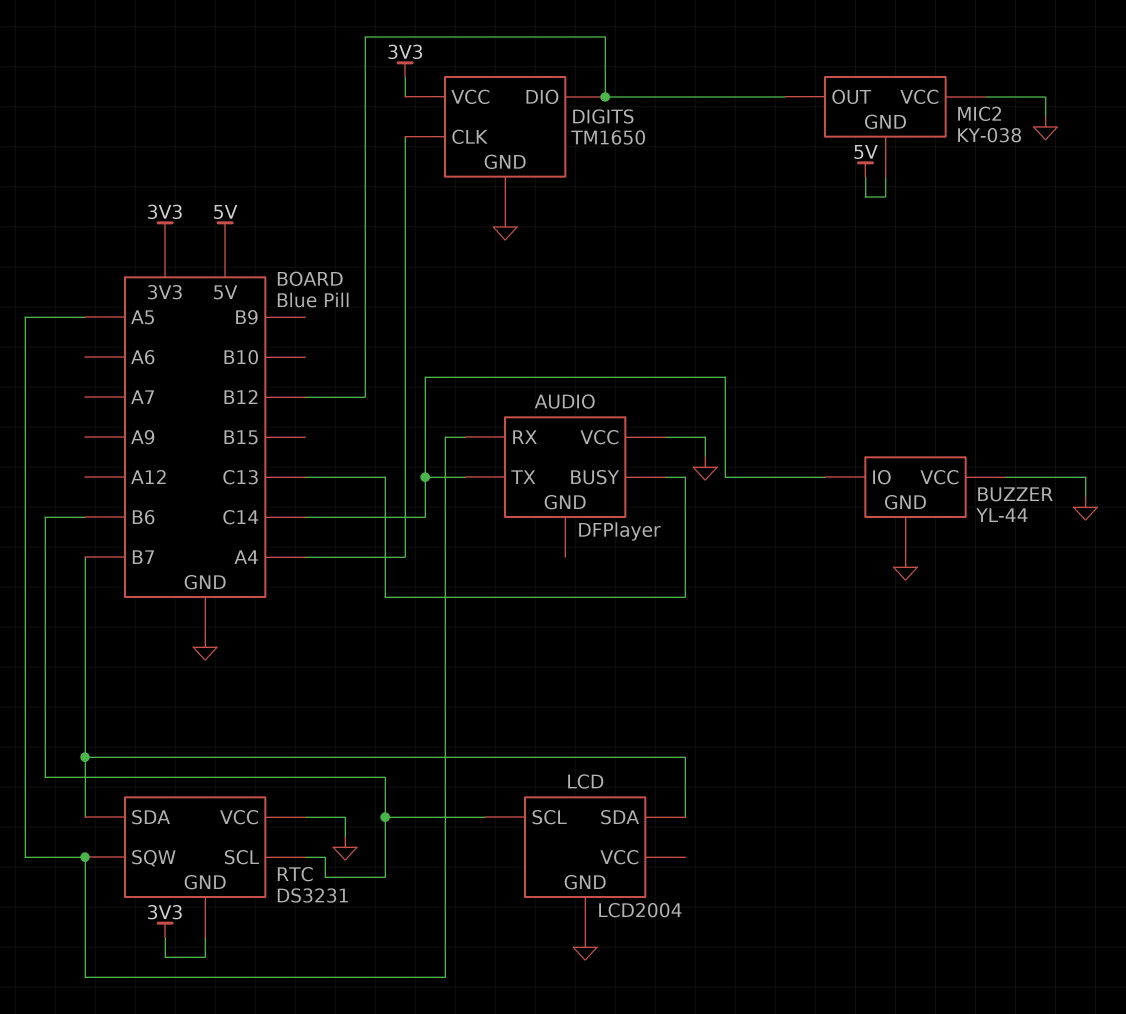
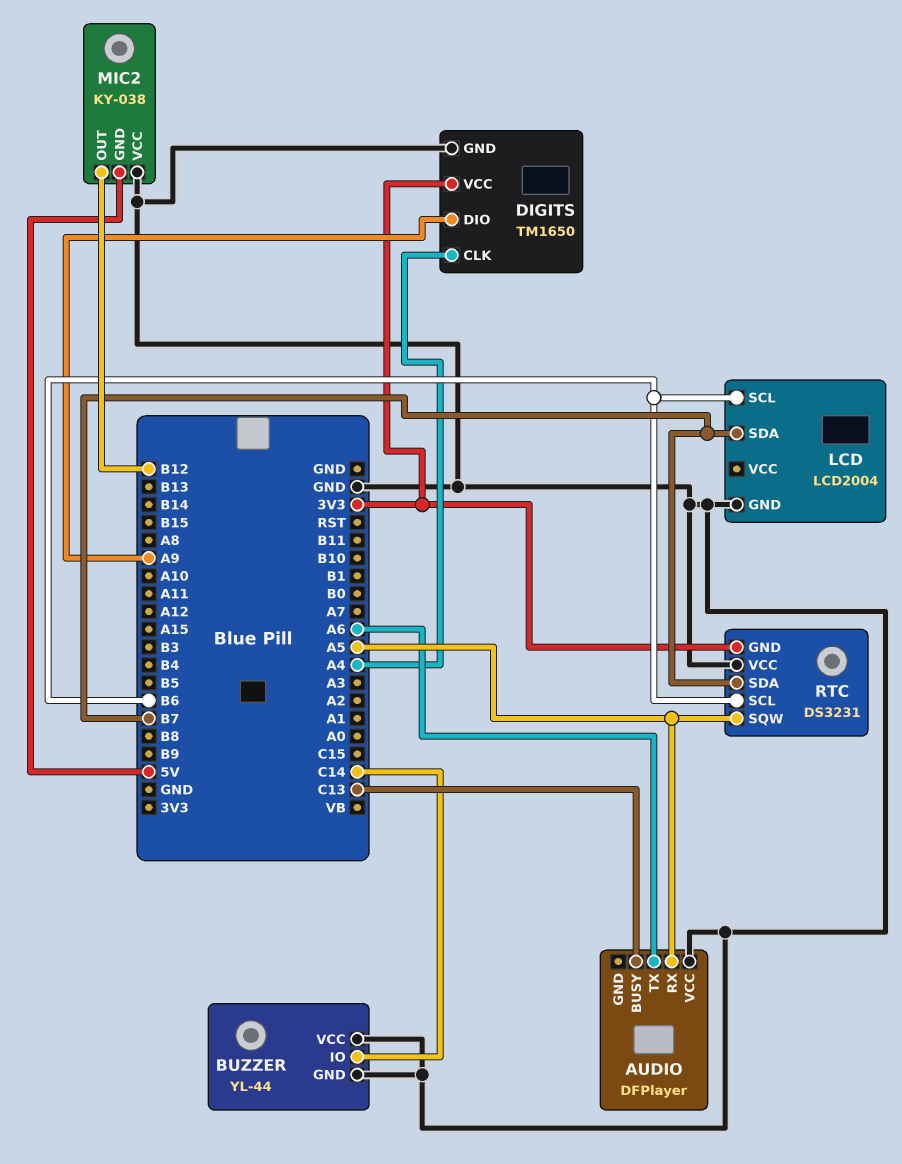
AUDIO pin TX: C14 -> A6
DIGITS pin DIO: B12 -> A9

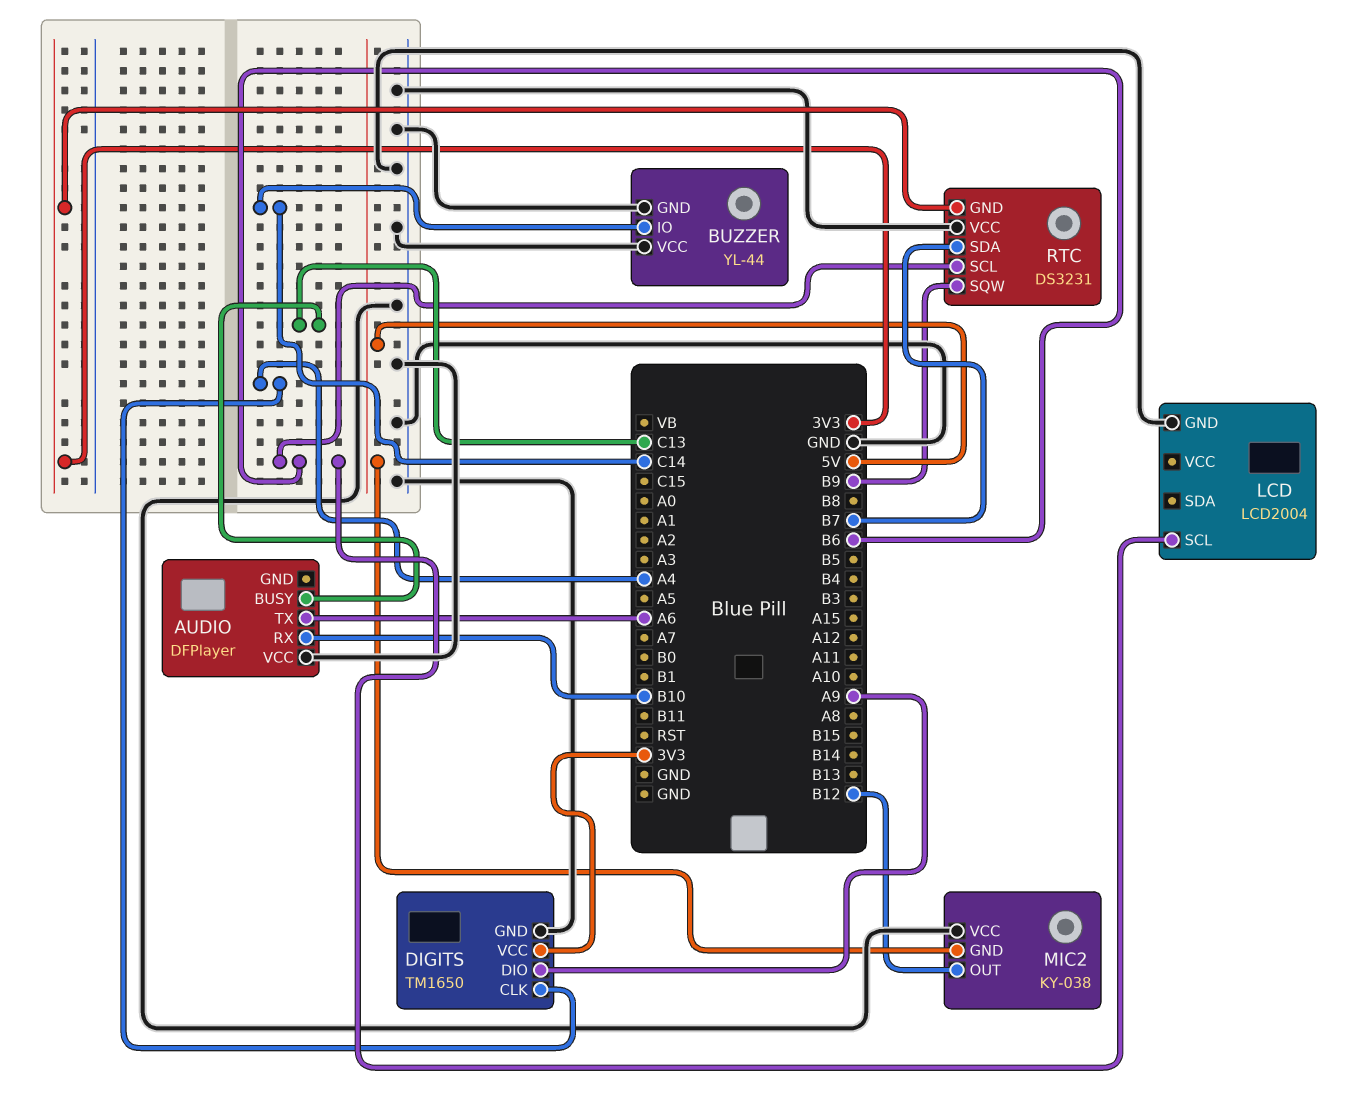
AUDIO pin RX: A5 -> B10
LCD pin SDA: B7 -> none
RTC pin SQW: A5 -> B9

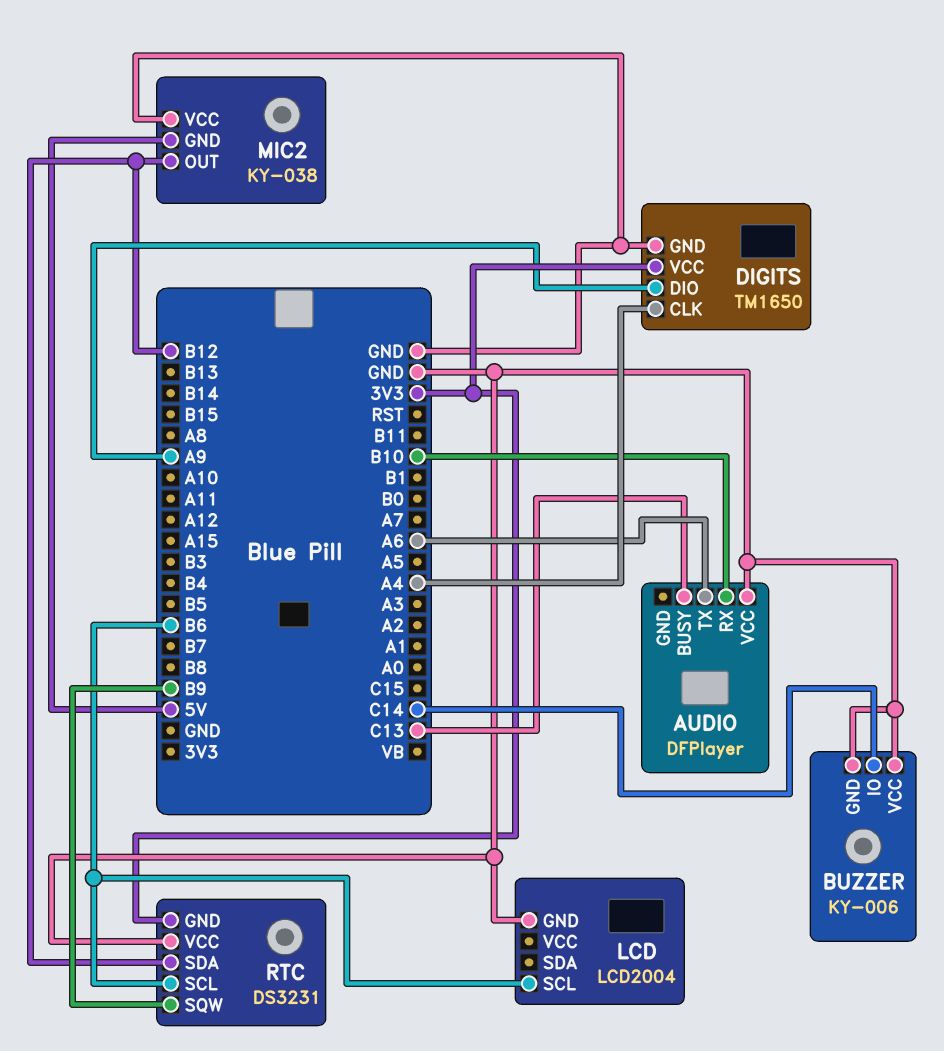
BUZZER: YL-44 -> KY-006
RTC pin SDA: B7 -> B12

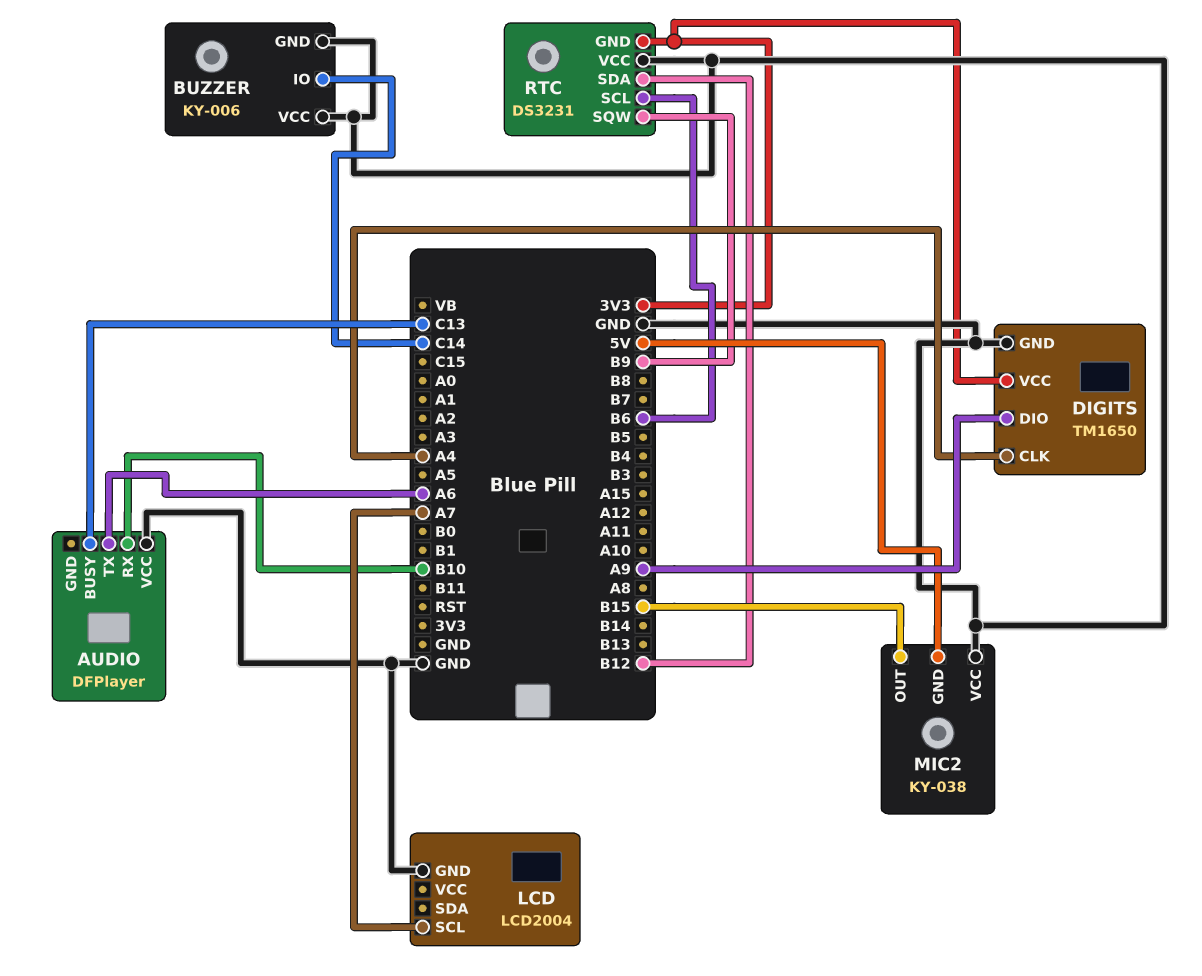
LCD pin SCL: B6 -> A7
MIC2 pin OUT: B12 -> B15

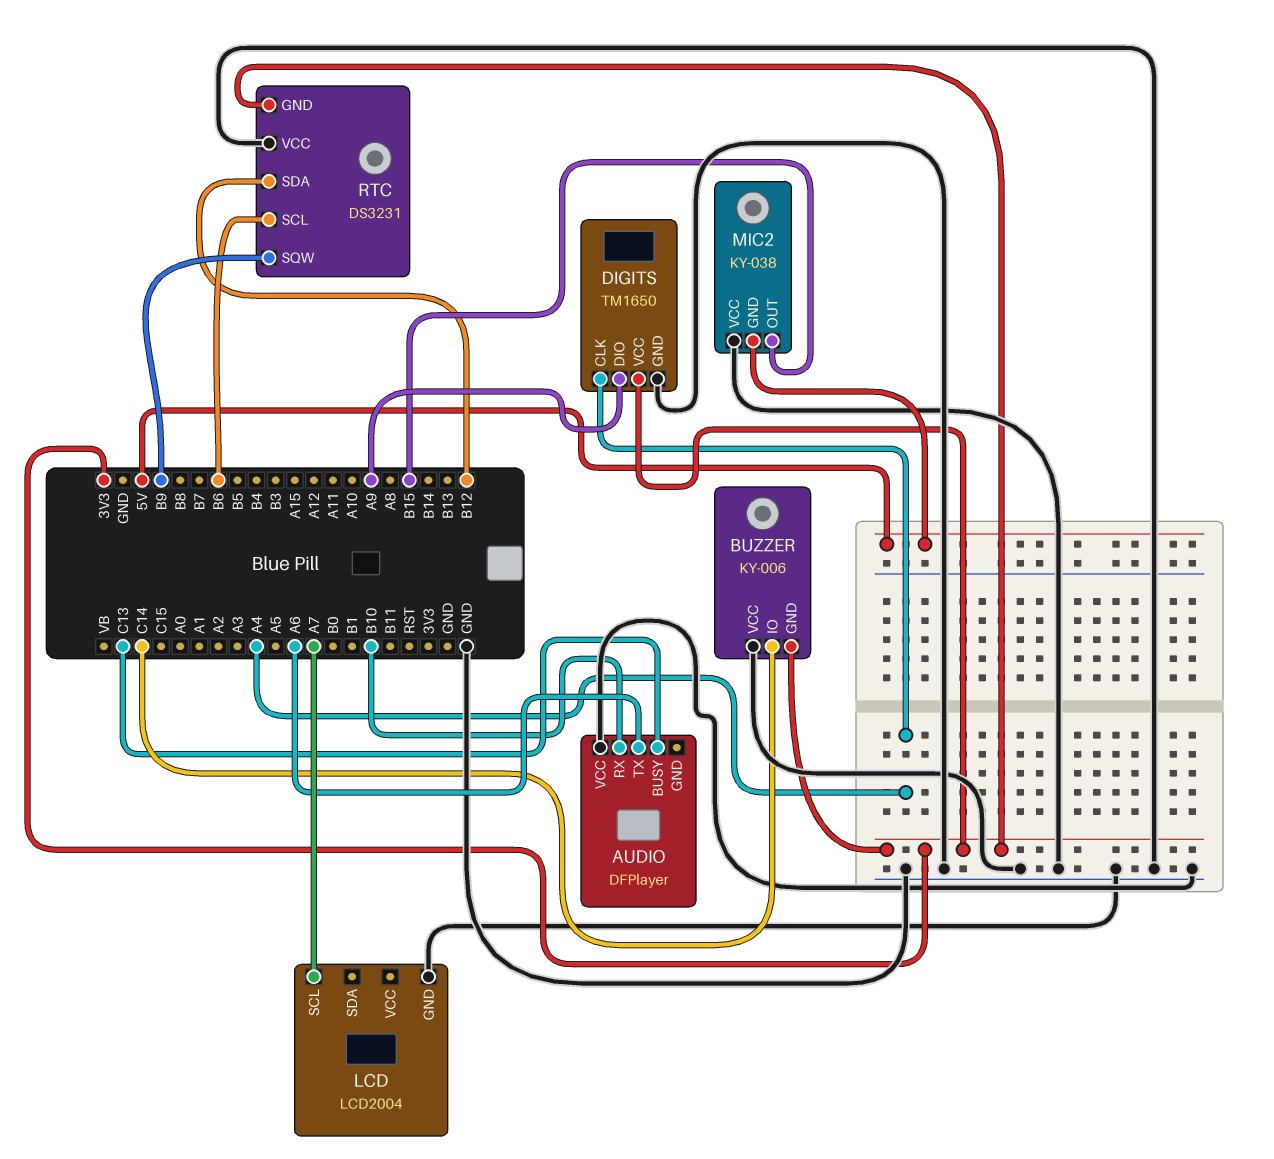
BUZZER pin GND: GND -> 3V3

